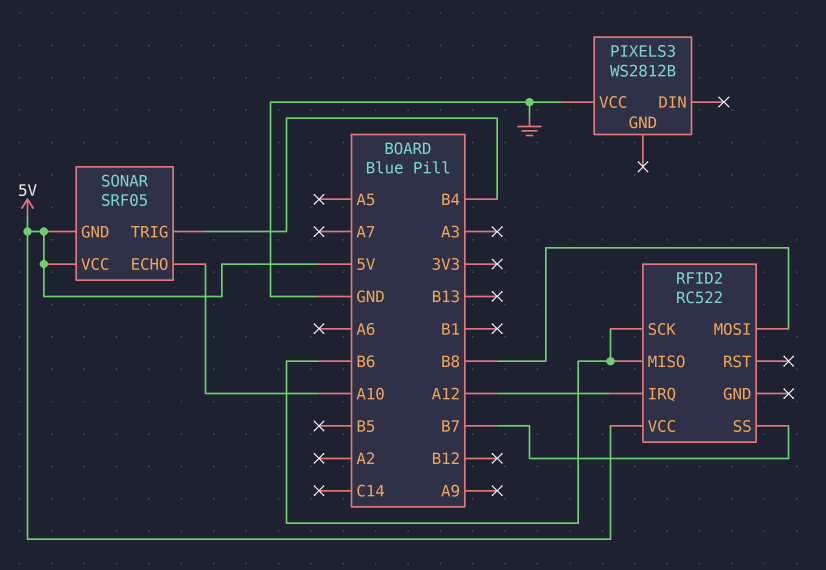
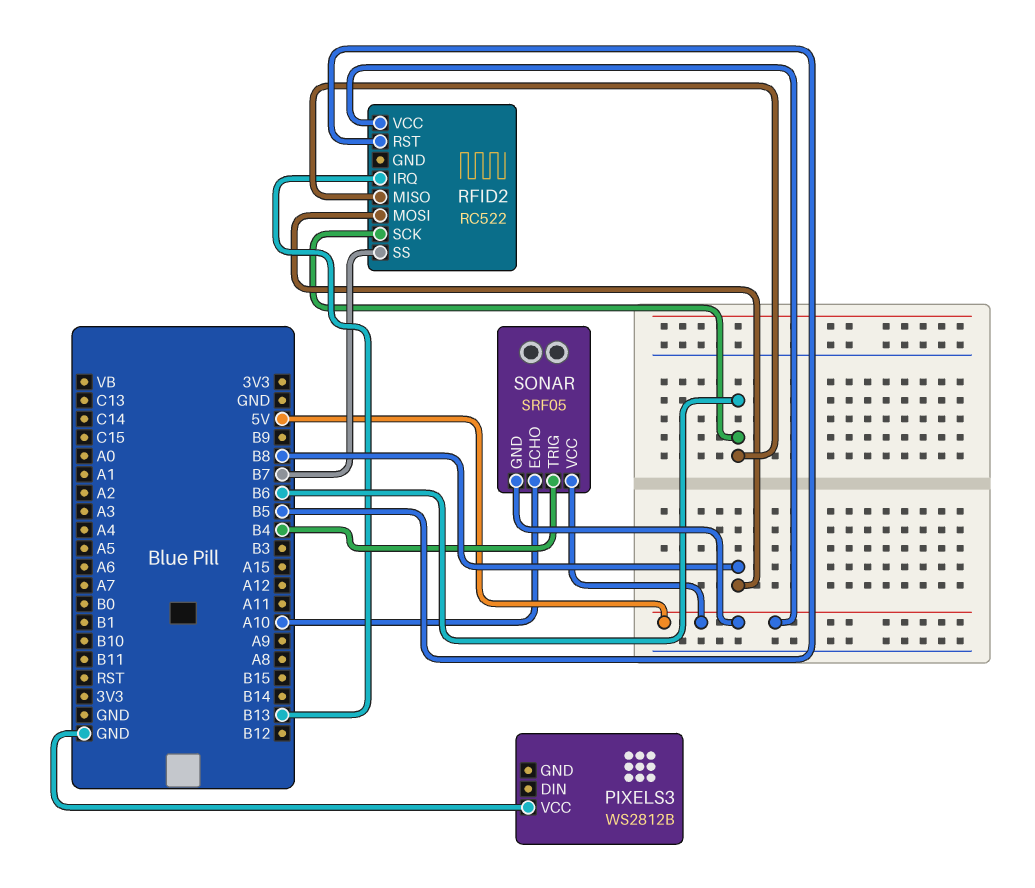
RFID2 pin IRQ: A12 -> B13
RFID2 pin RST: none -> B5

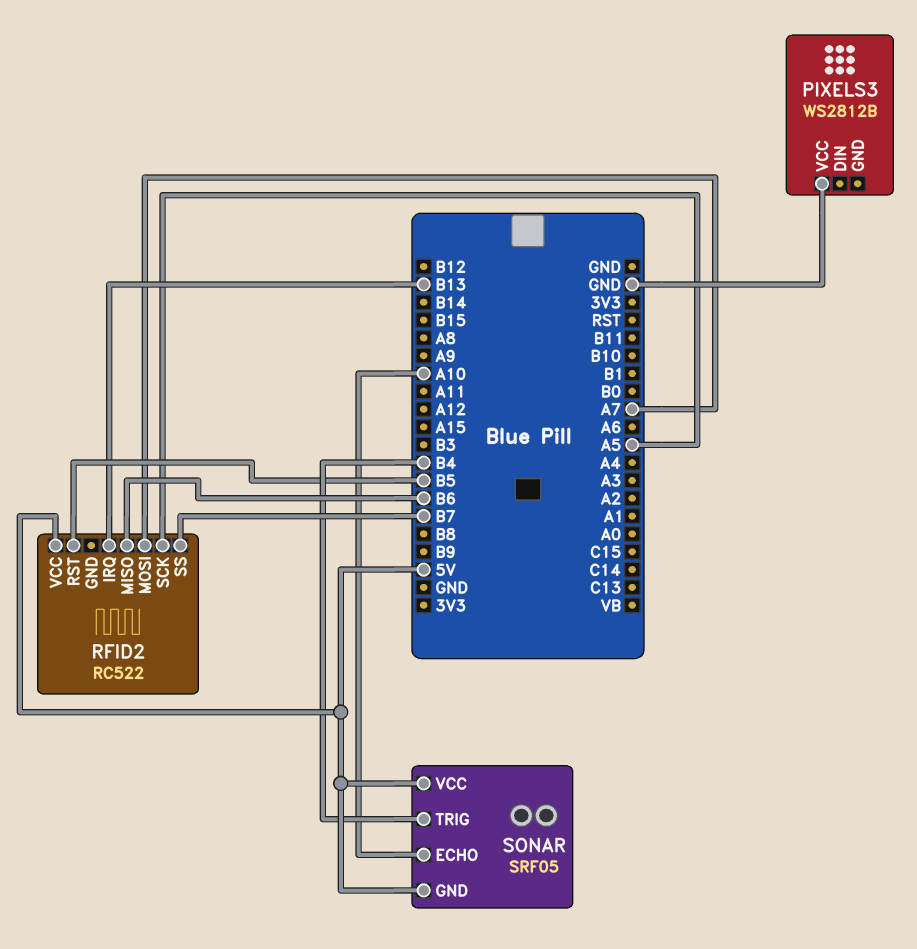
RFID2 pin MOSI: B8 -> A7
RFID2 pin SCK: B6 -> A5

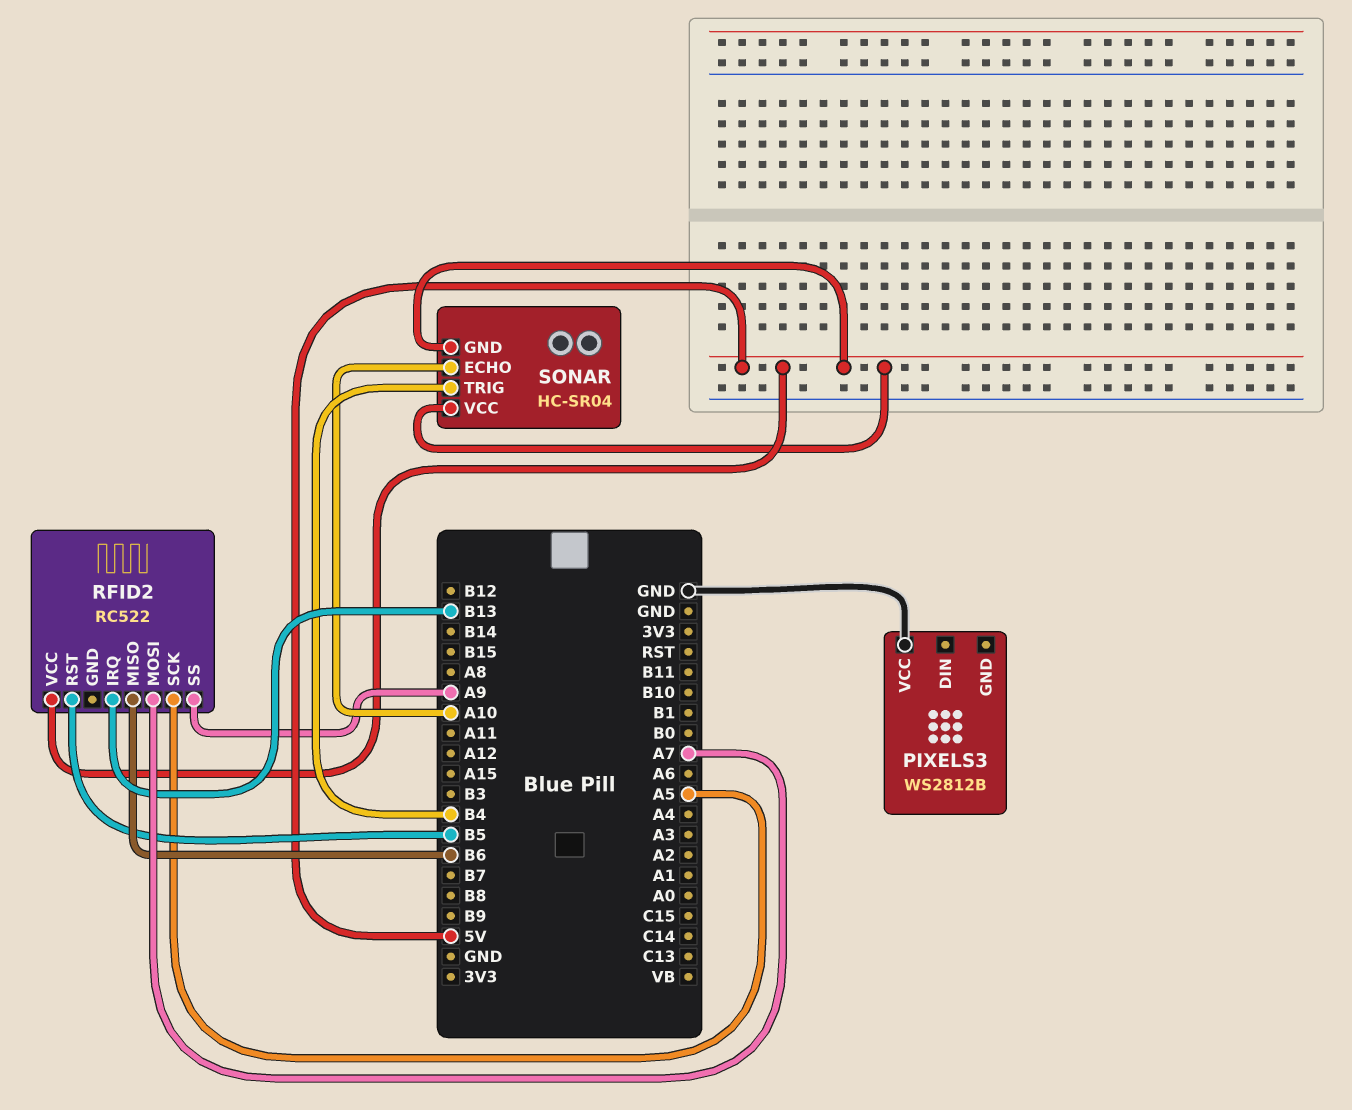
RFID2 pin SS: B7 -> A9
SONAR: SRF05 -> HC-SR04

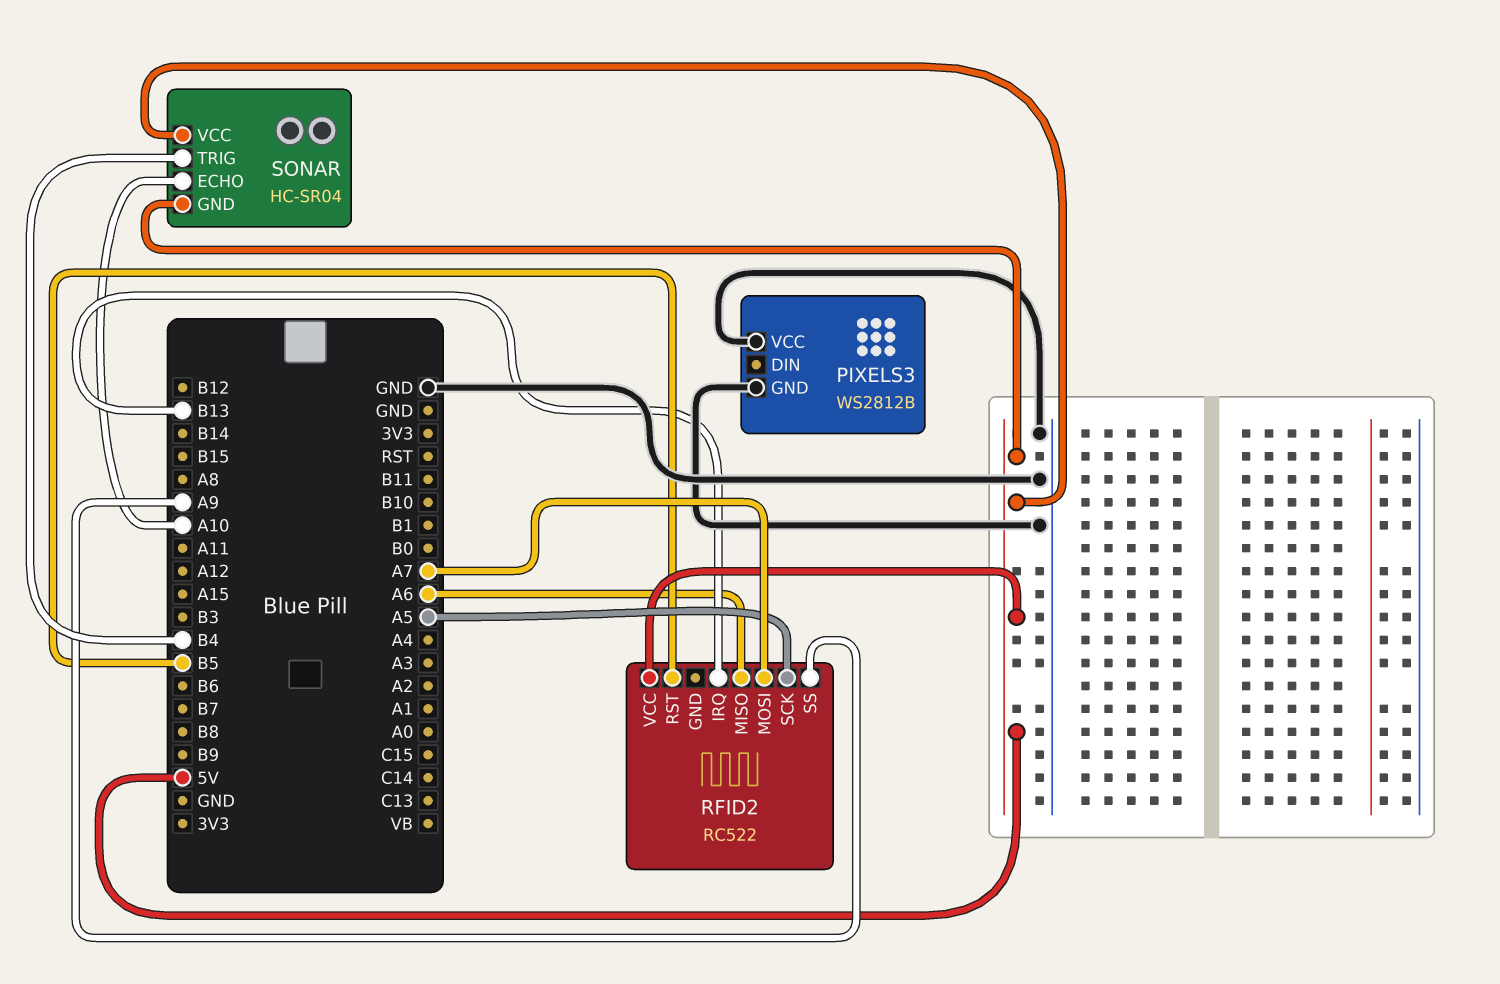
PIXELS3 pin GND: none -> GND
RFID2 pin MISO: B6 -> A6

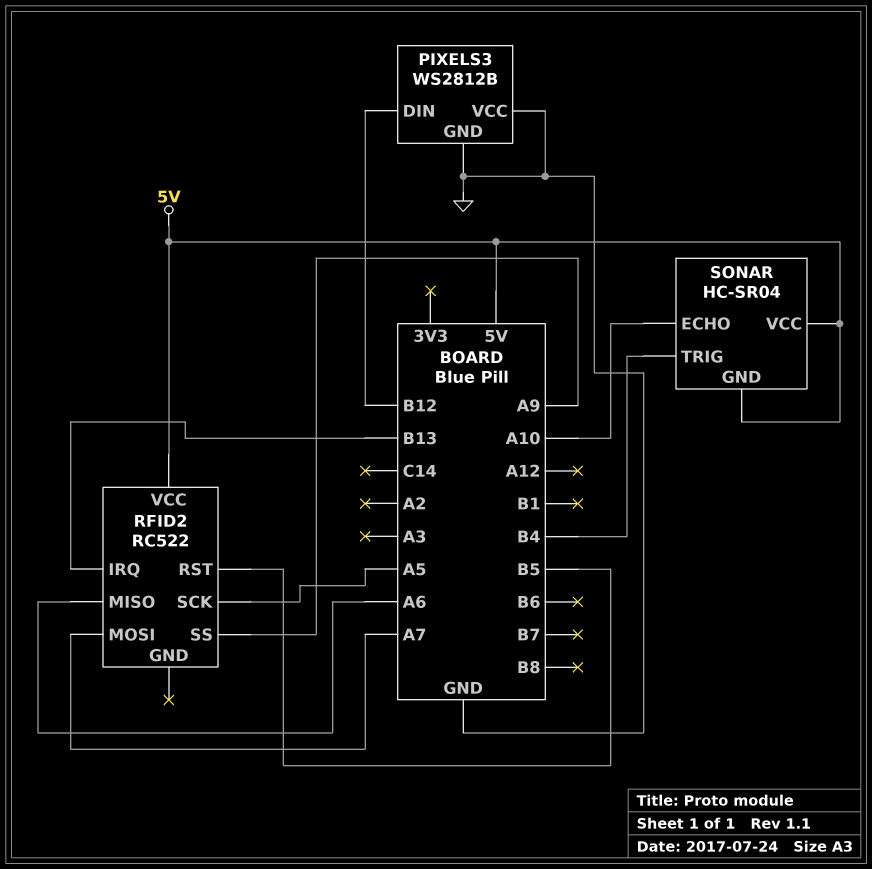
PIXELS3 pin DIN: none -> B12

